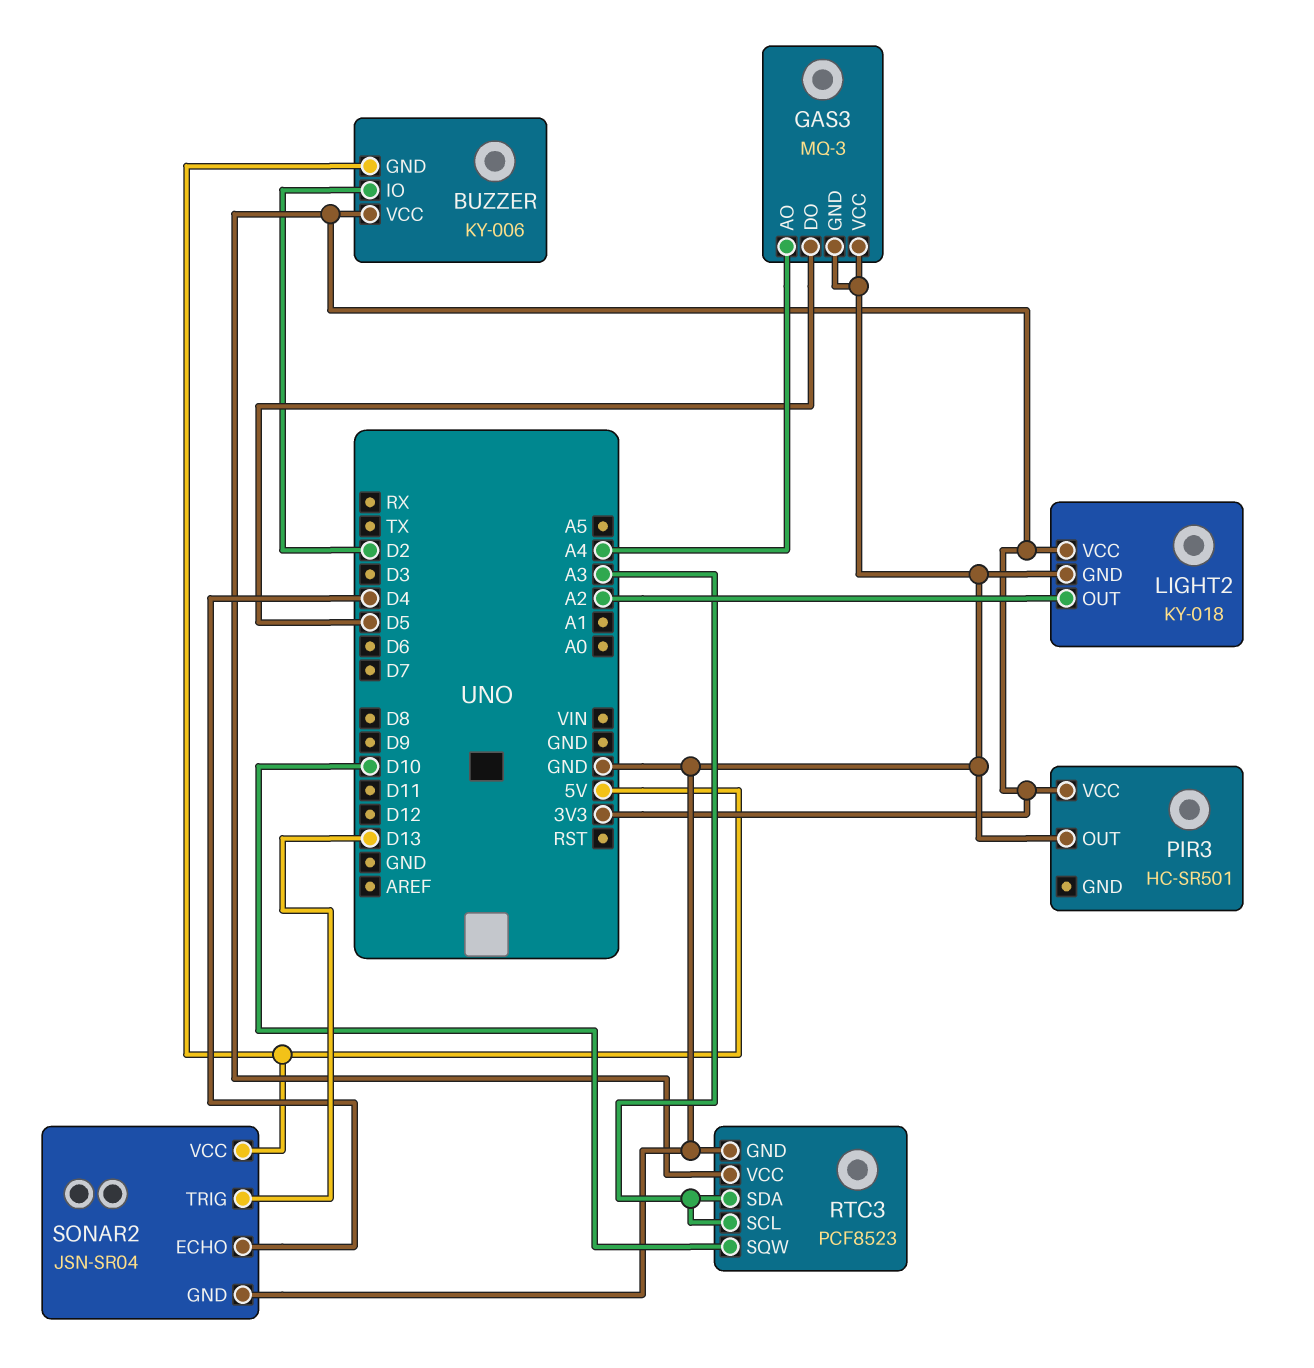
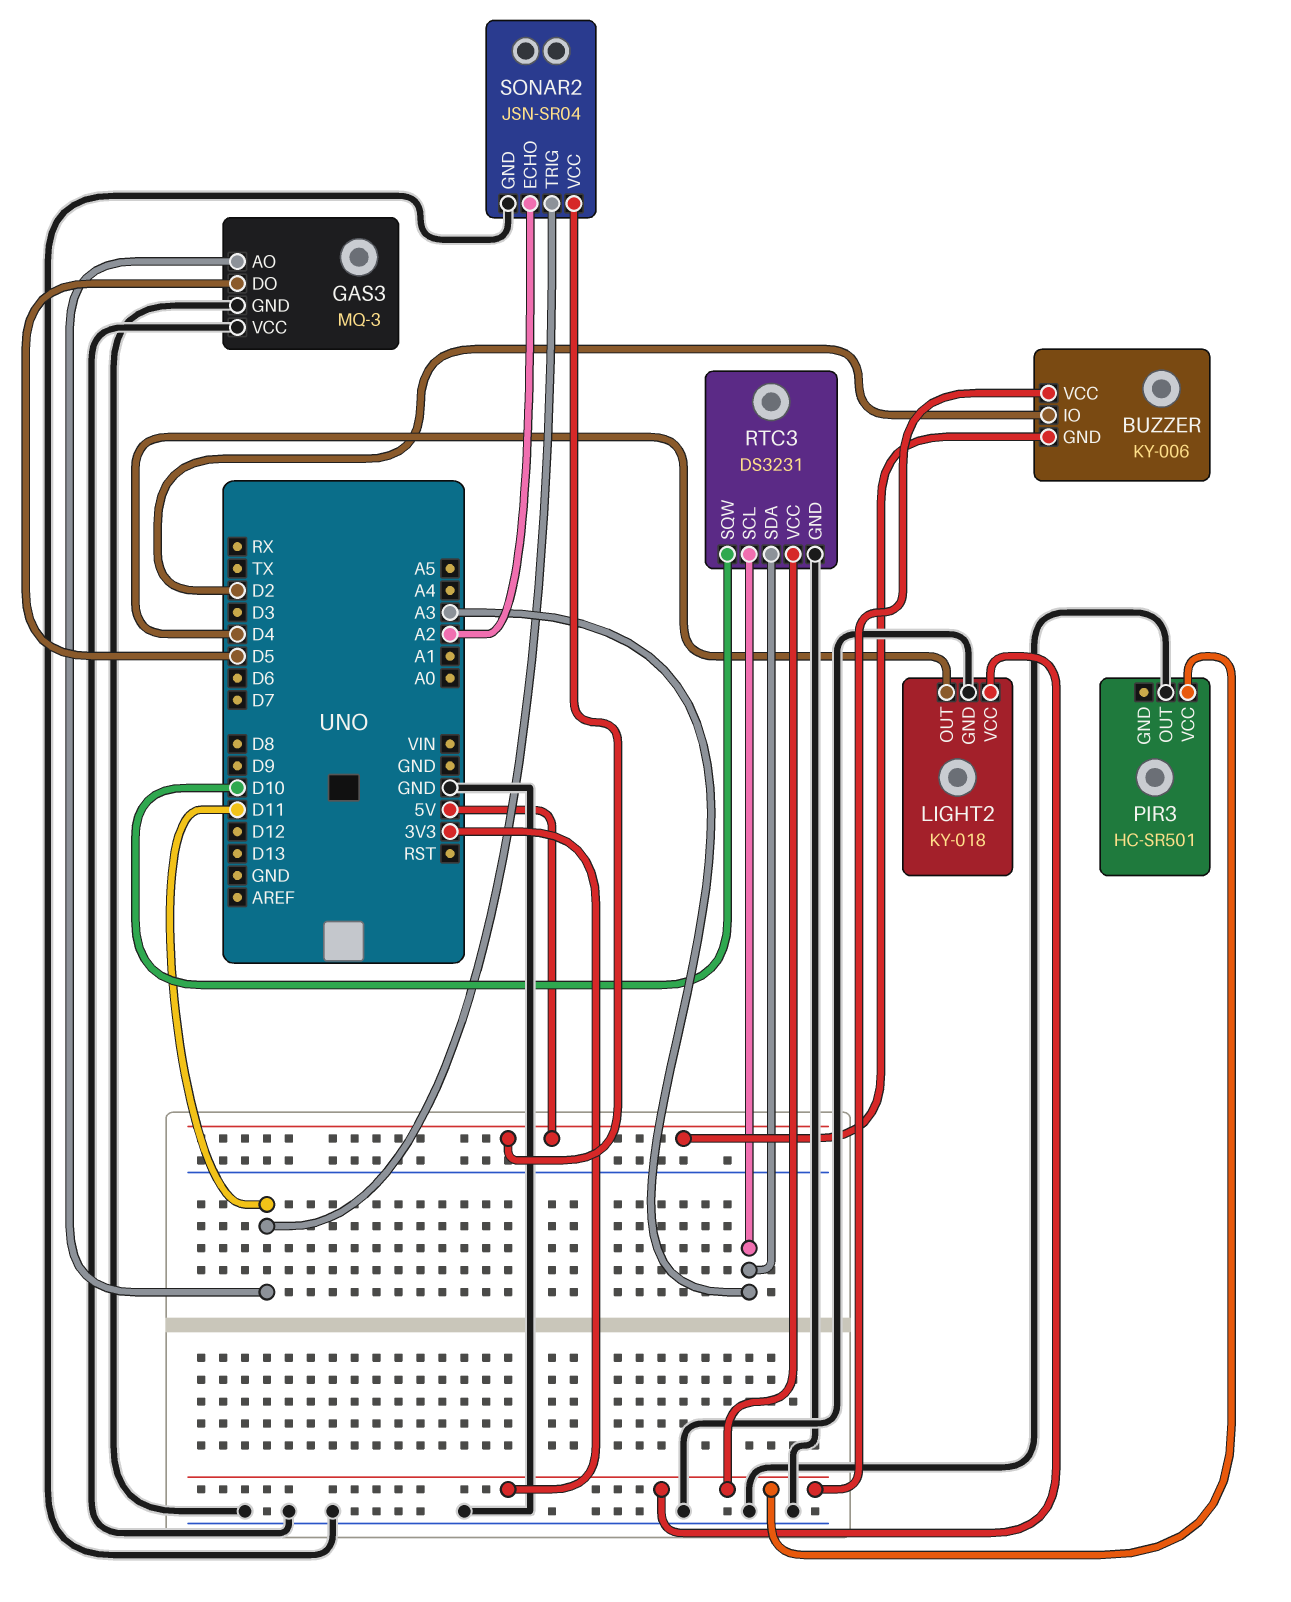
GAS3 pin AO: A4 -> D11
LIGHT2 pin OUT: A2 -> D4
RTC3: PCF8523 -> DS3231
SONAR2 pin ECHO: D4 -> A2
SONAR2 pin TRIG: D13 -> D11

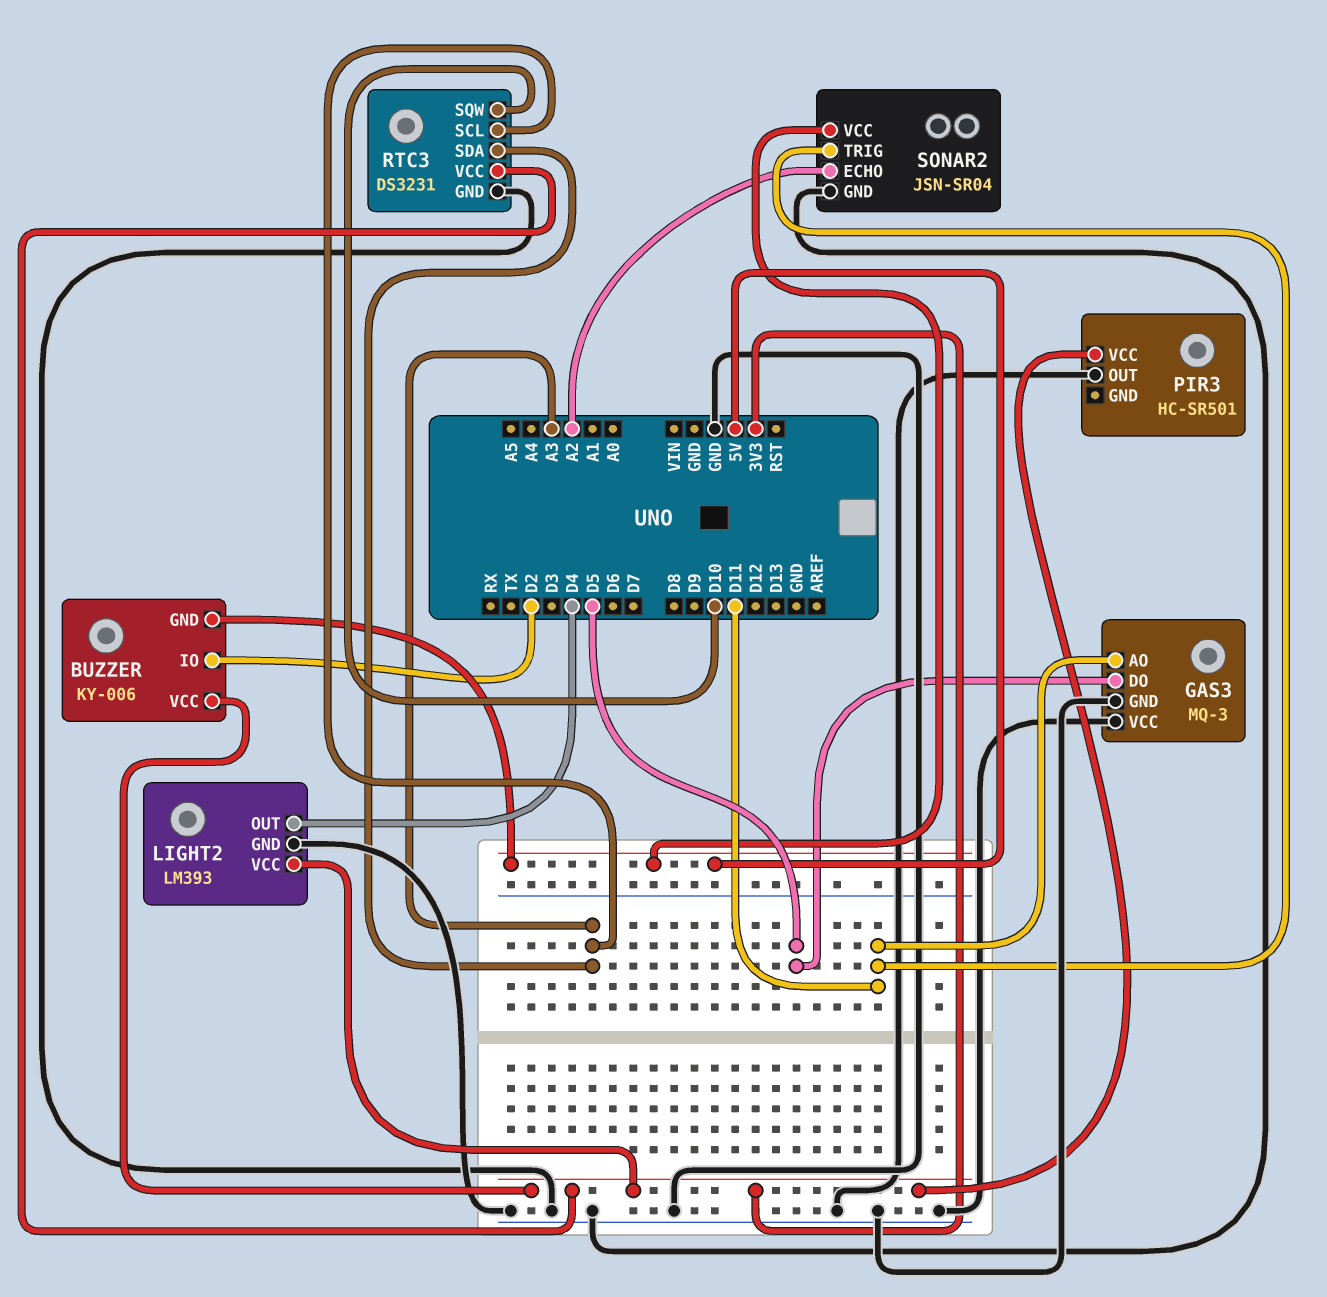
LIGHT2: KY-018 -> LM393

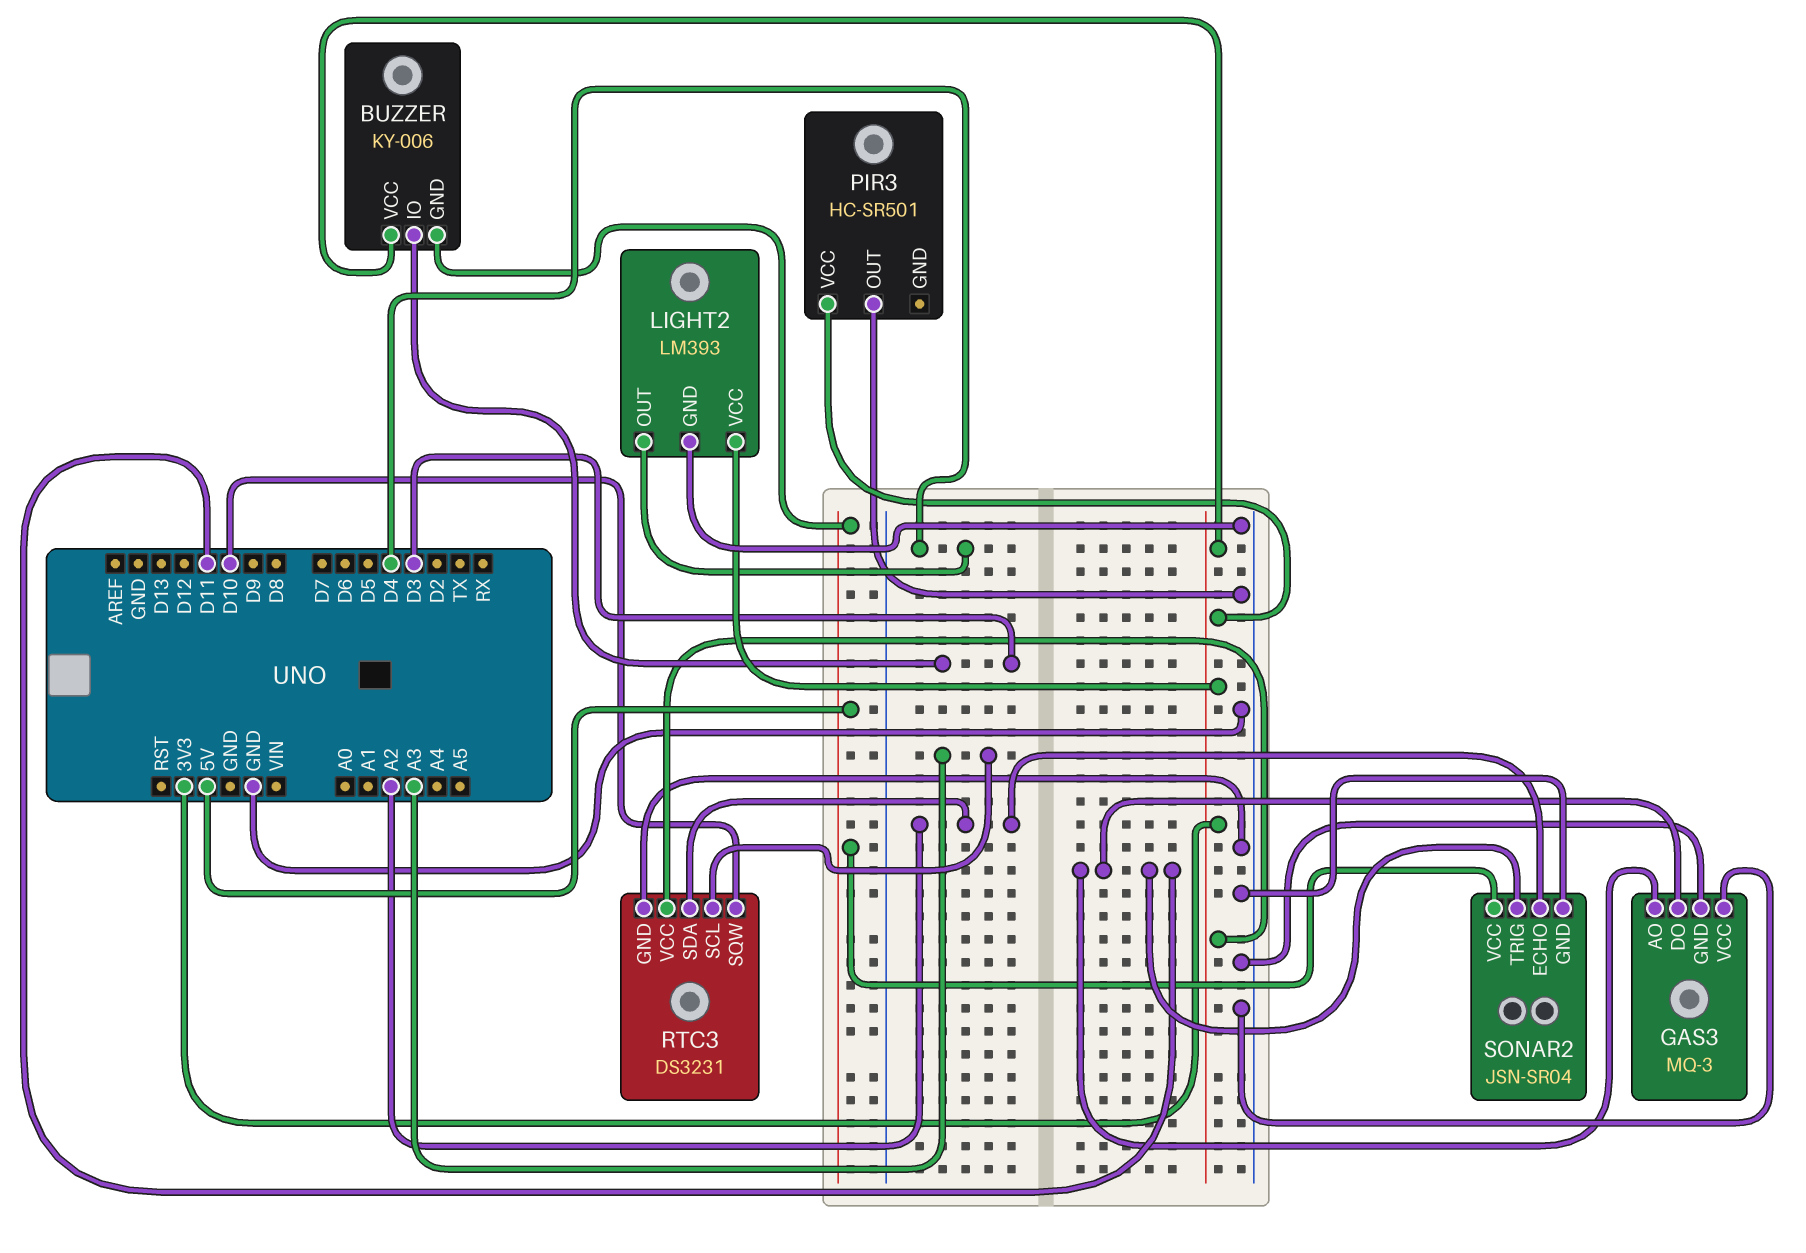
BUZZER pin IO: D2 -> D3
GAS3 pin DO: D5 -> D11
RTC3 pin SDA: A3 -> A2

